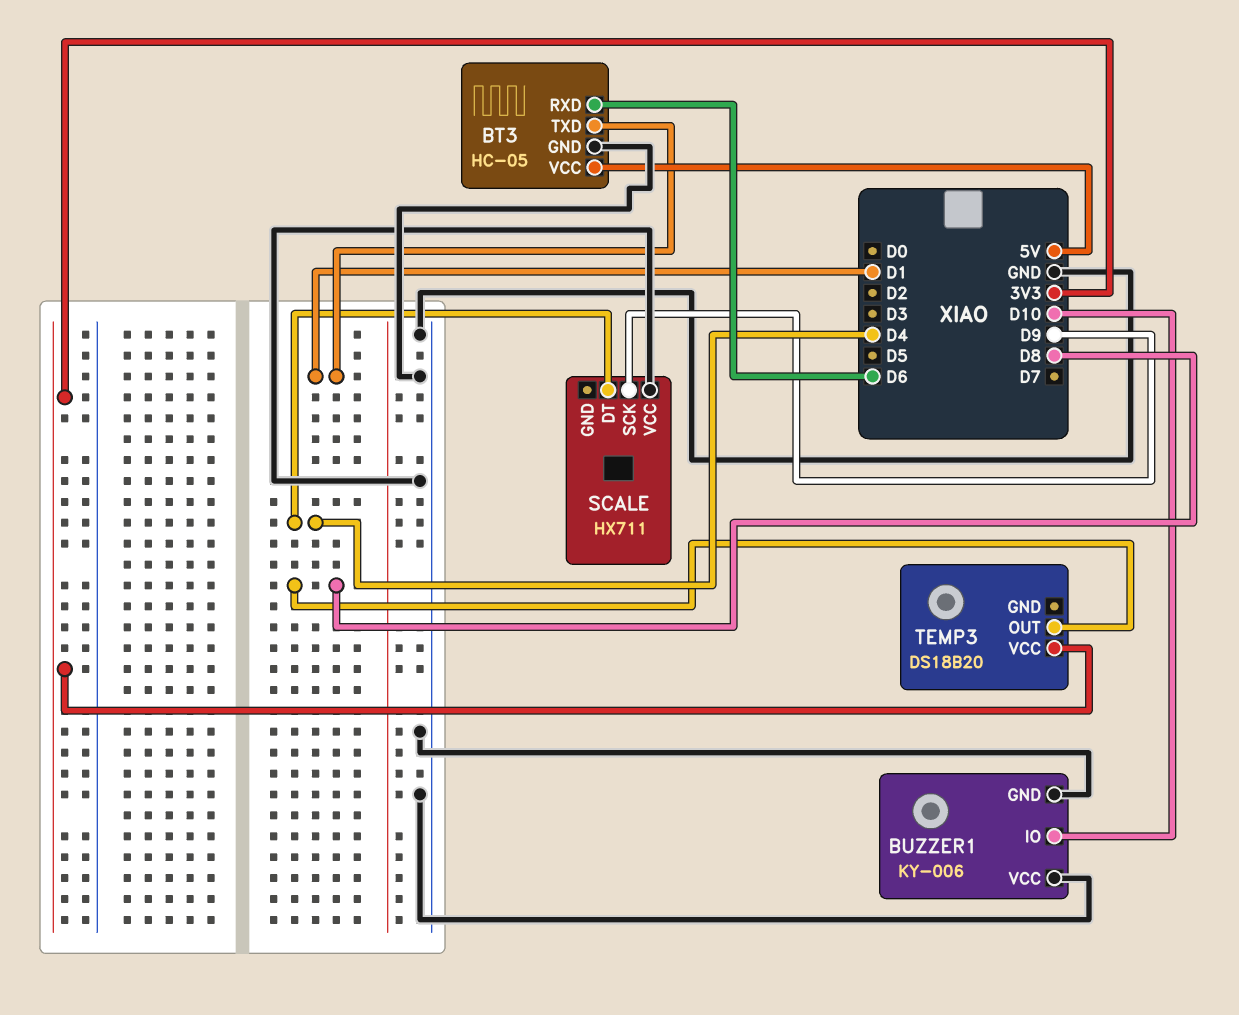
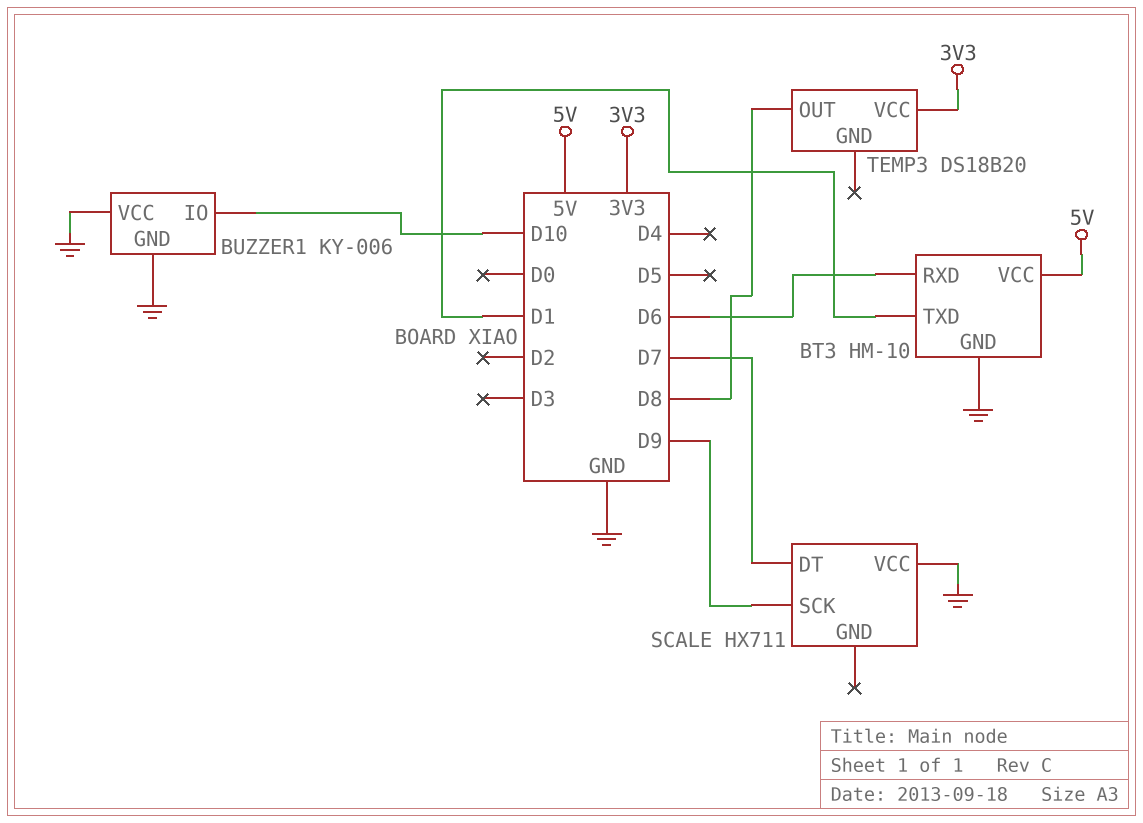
BT3: HC-05 -> HM-10
SCALE pin DT: D4 -> D7

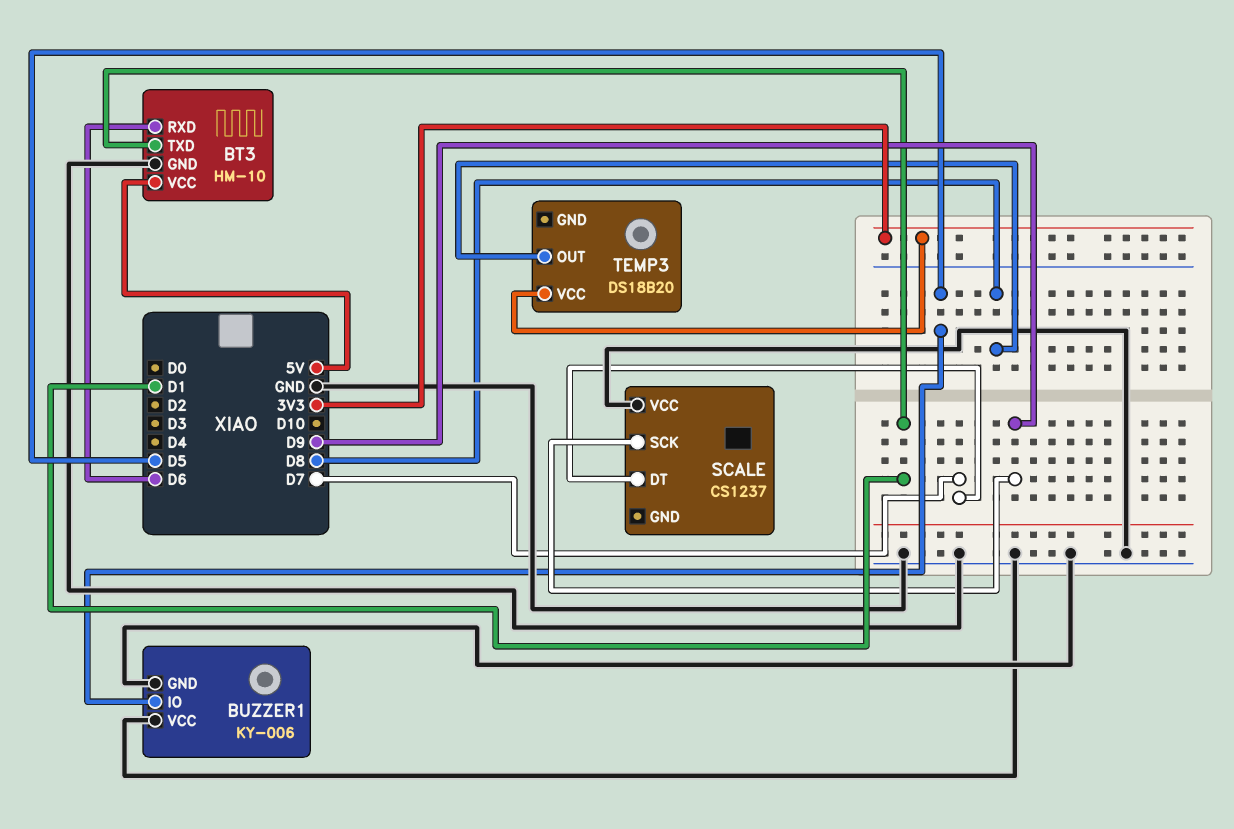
BUZZER1 pin IO: D10 -> D5
SCALE: HX711 -> CS1237

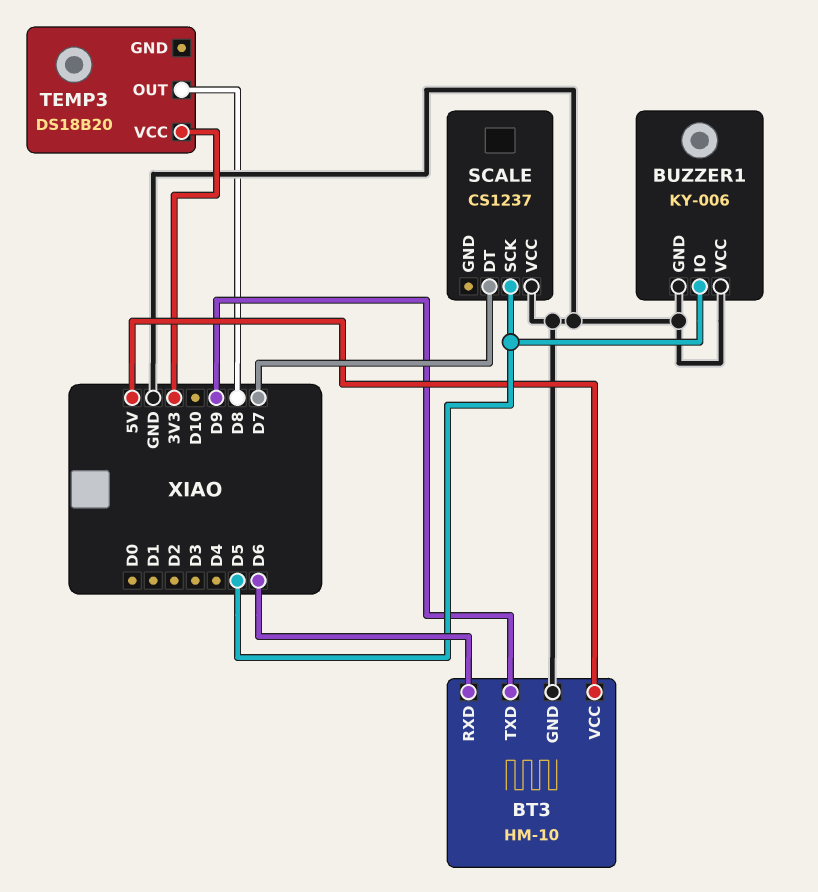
BT3 pin TXD: D1 -> D9
SCALE pin SCK: D9 -> D5

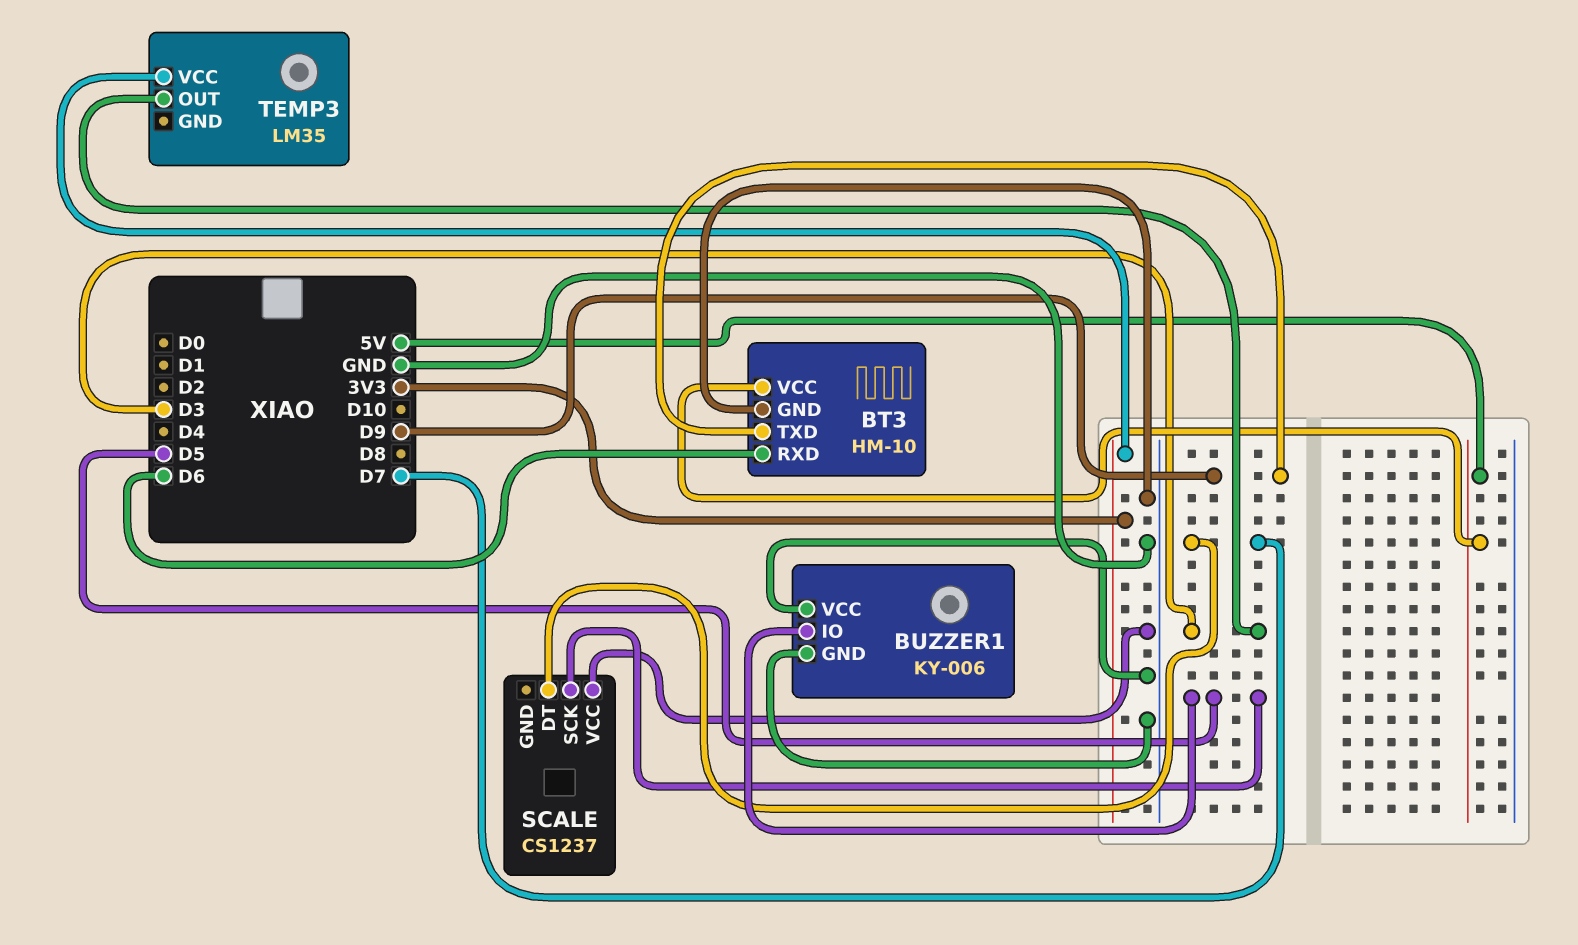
TEMP3: DS18B20 -> LM35
TEMP3 pin OUT: D8 -> D3

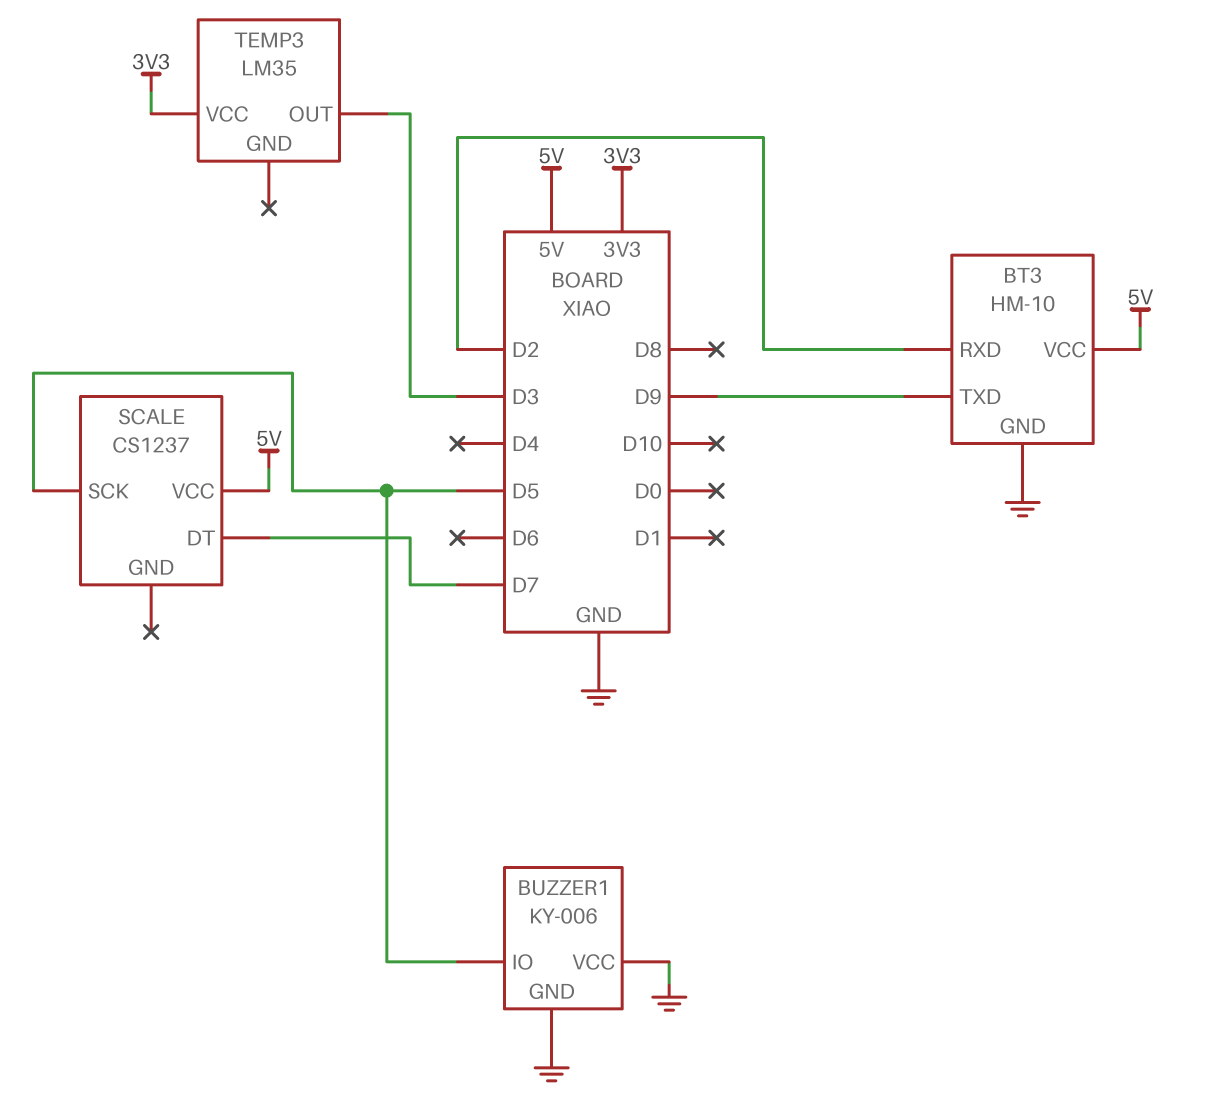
BT3 pin RXD: D6 -> D2
SCALE pin VCC: GND -> 5V

